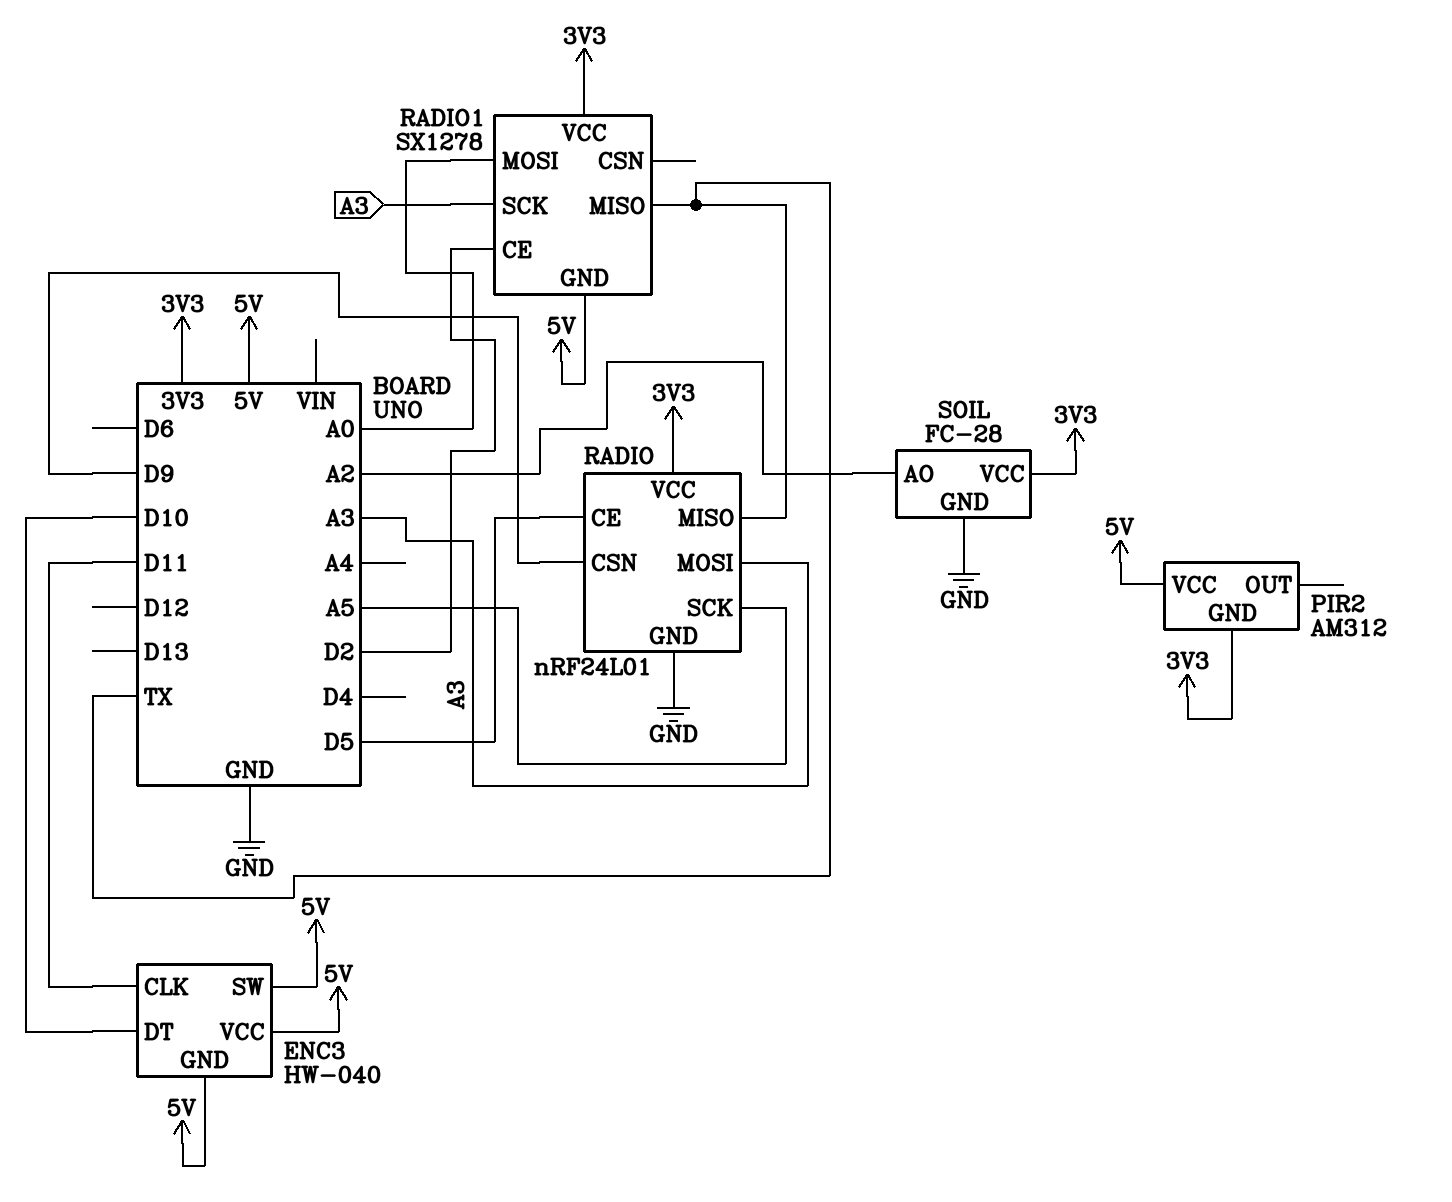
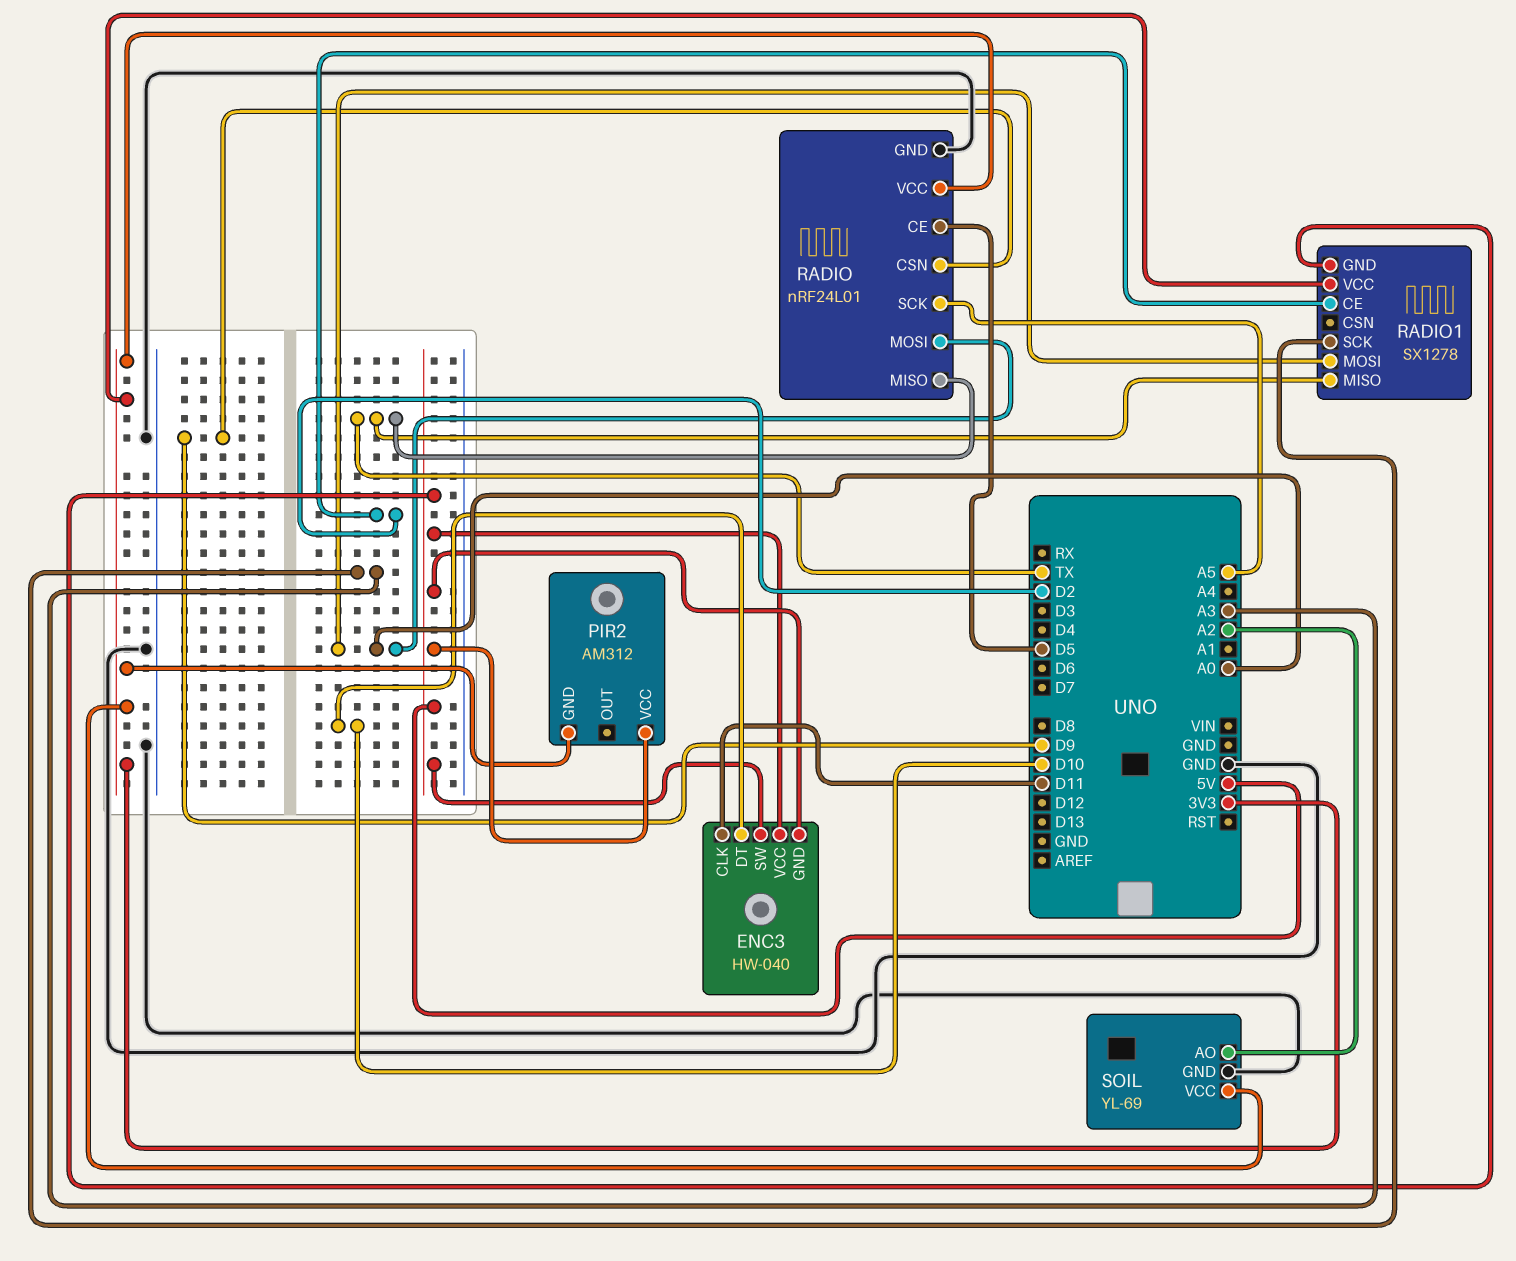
RADIO pin MOSI: A3 -> A0
SOIL: FC-28 -> YL-69

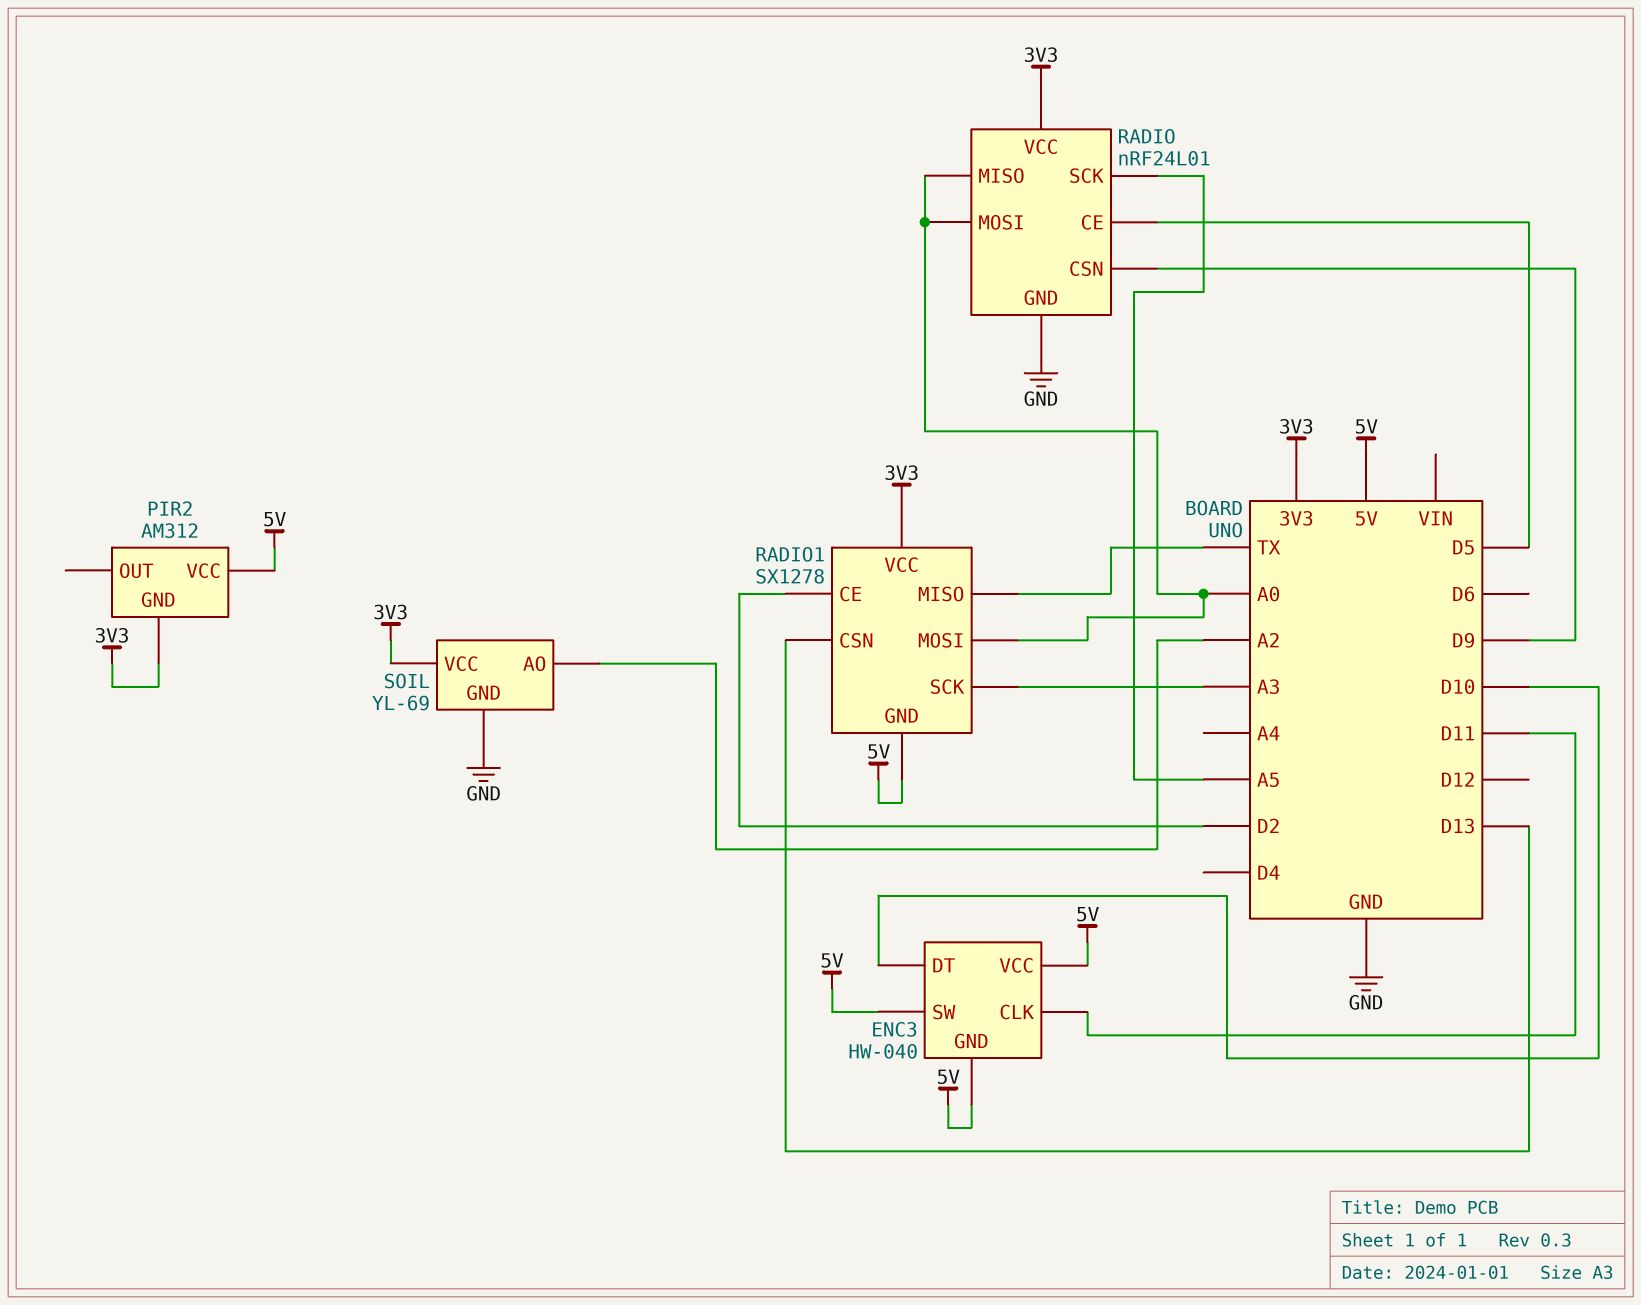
RADIO pin MISO: TX -> A0
RADIO1 pin CSN: none -> D13

